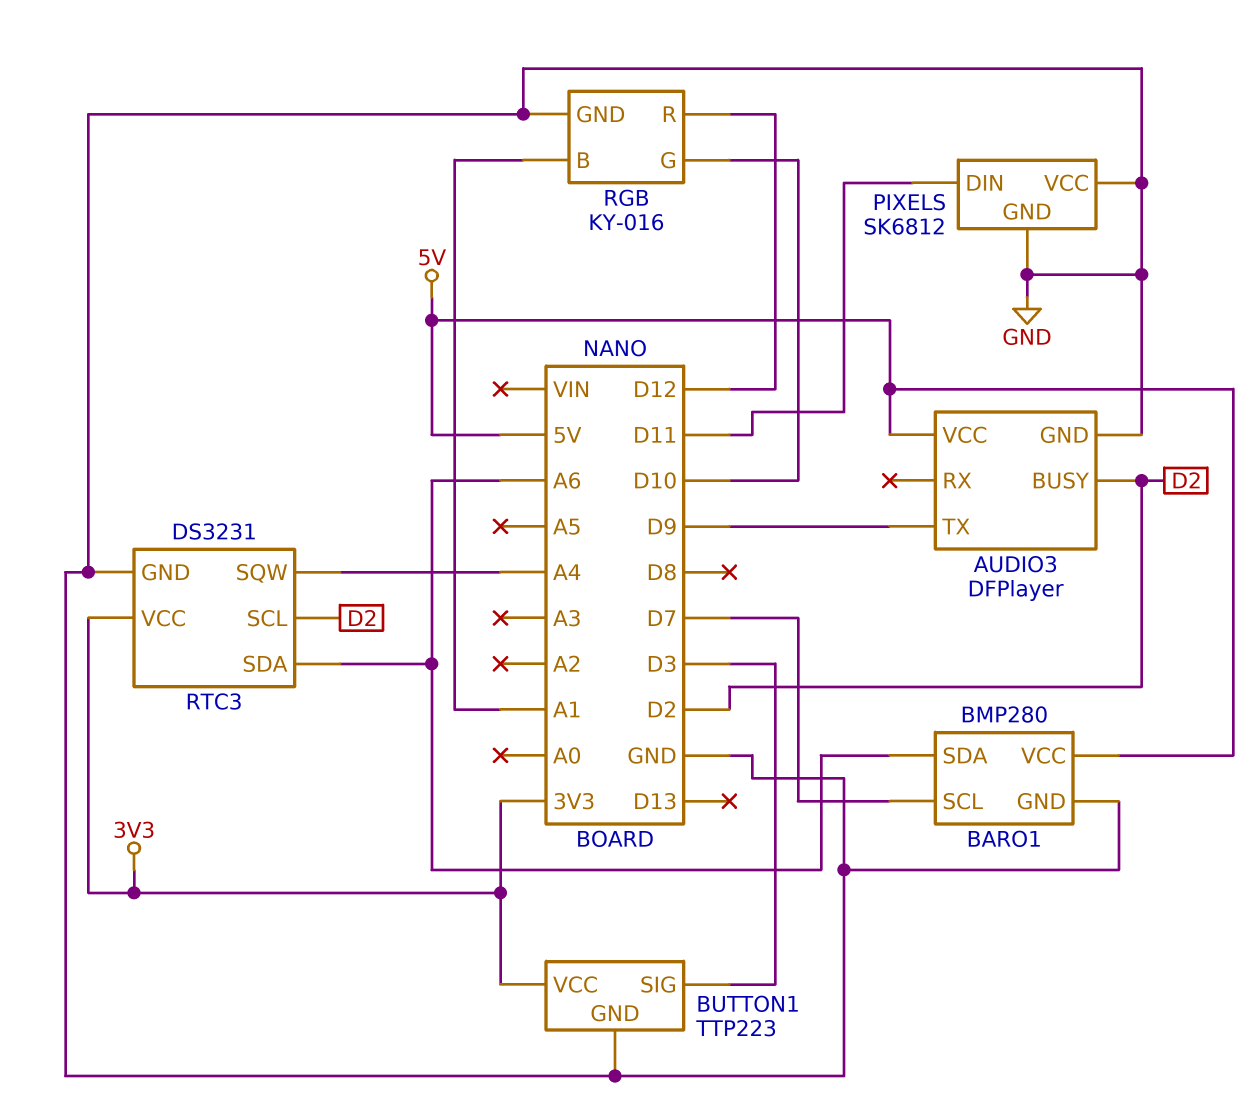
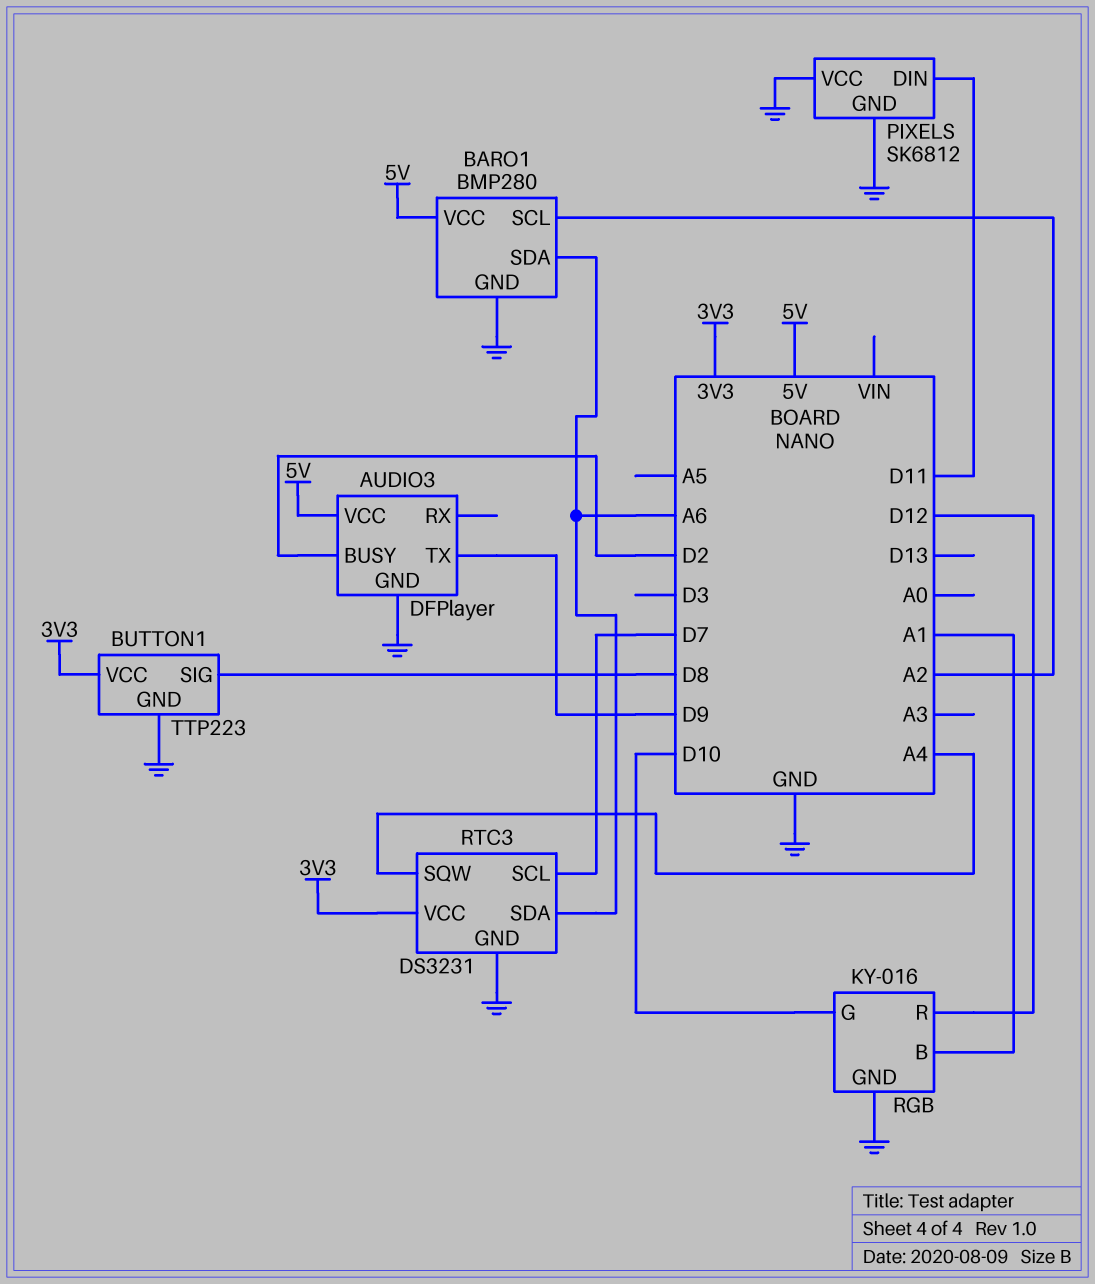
BARO1 pin SCL: D7 -> A2
BUTTON1 pin SIG: D3 -> D8
RTC3 pin SCL: D2 -> D7

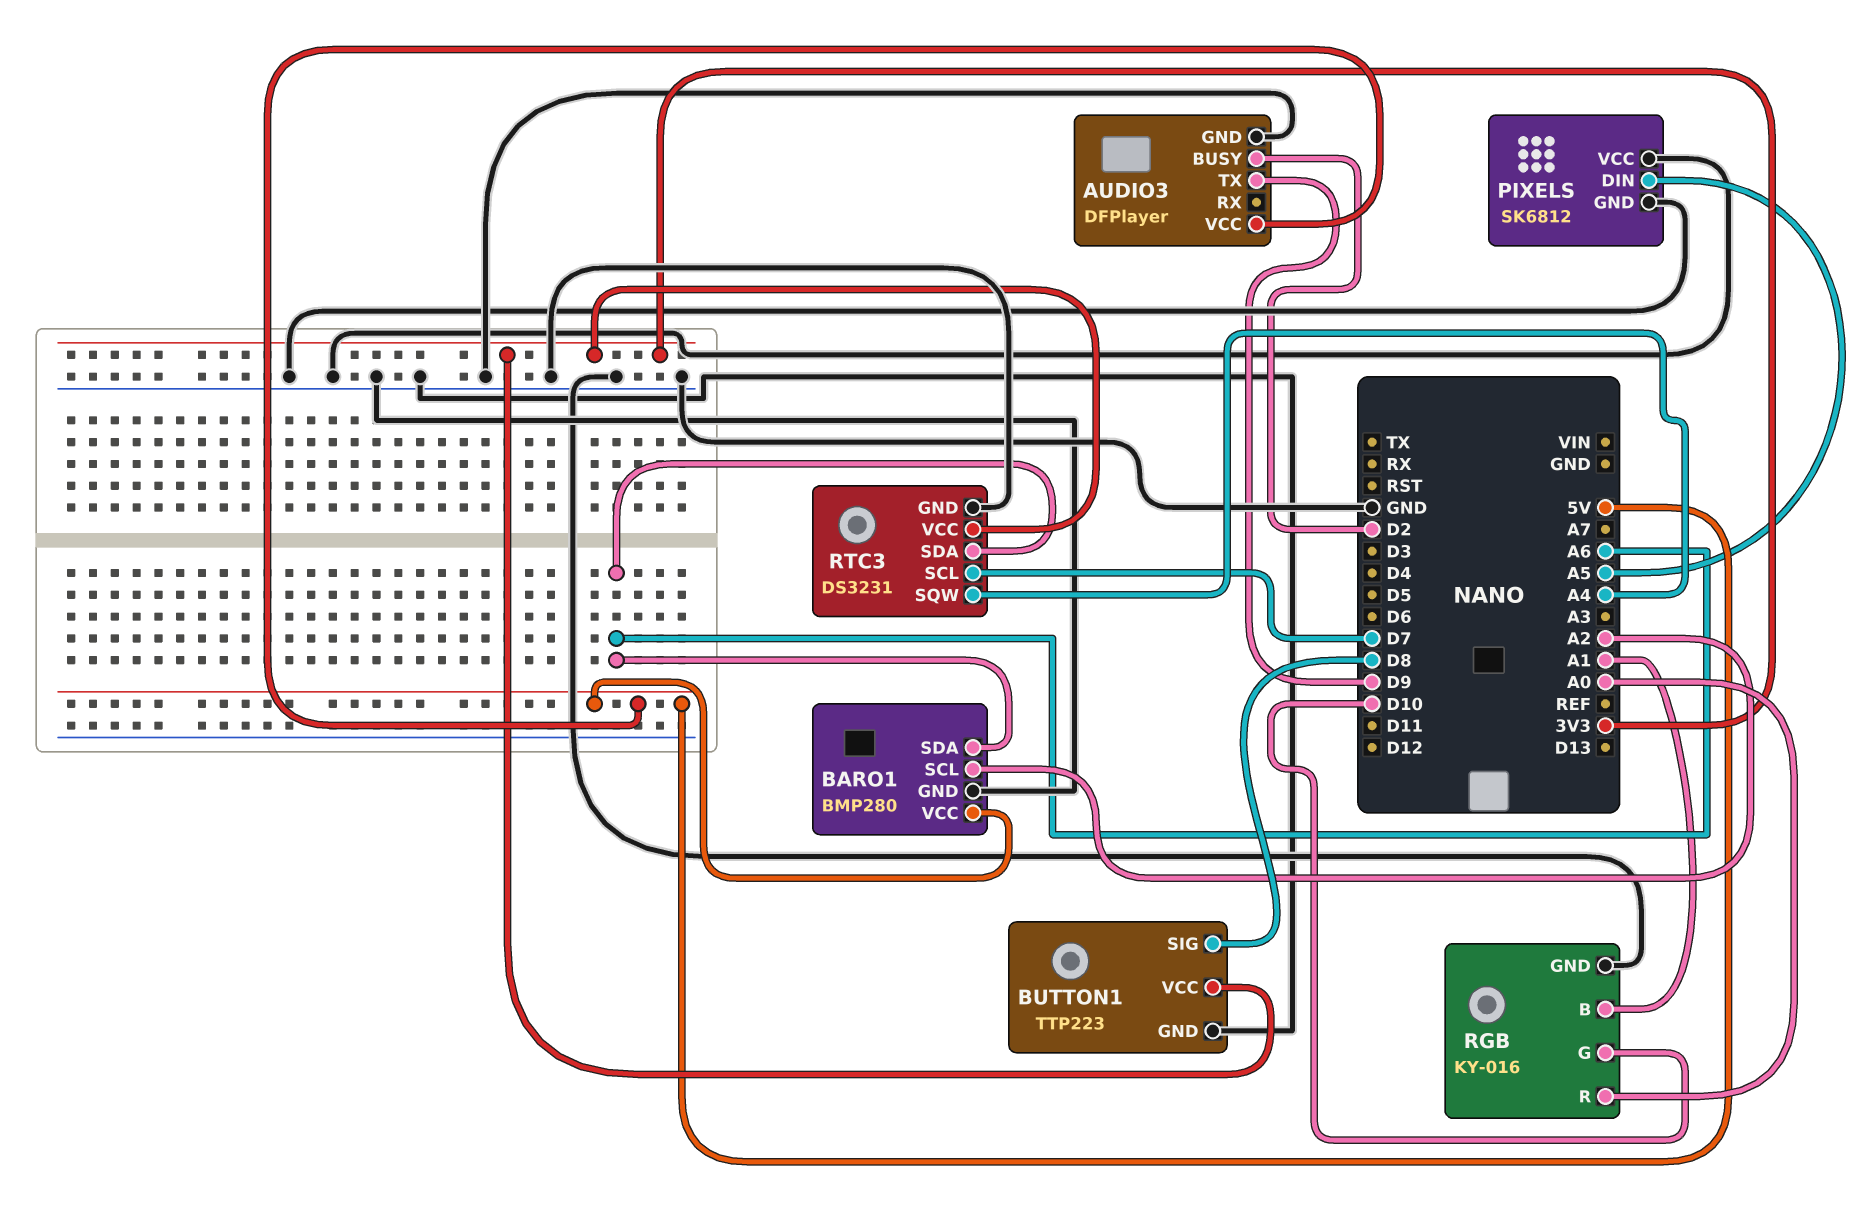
PIXELS pin DIN: D11 -> A5
RGB pin R: D12 -> A0

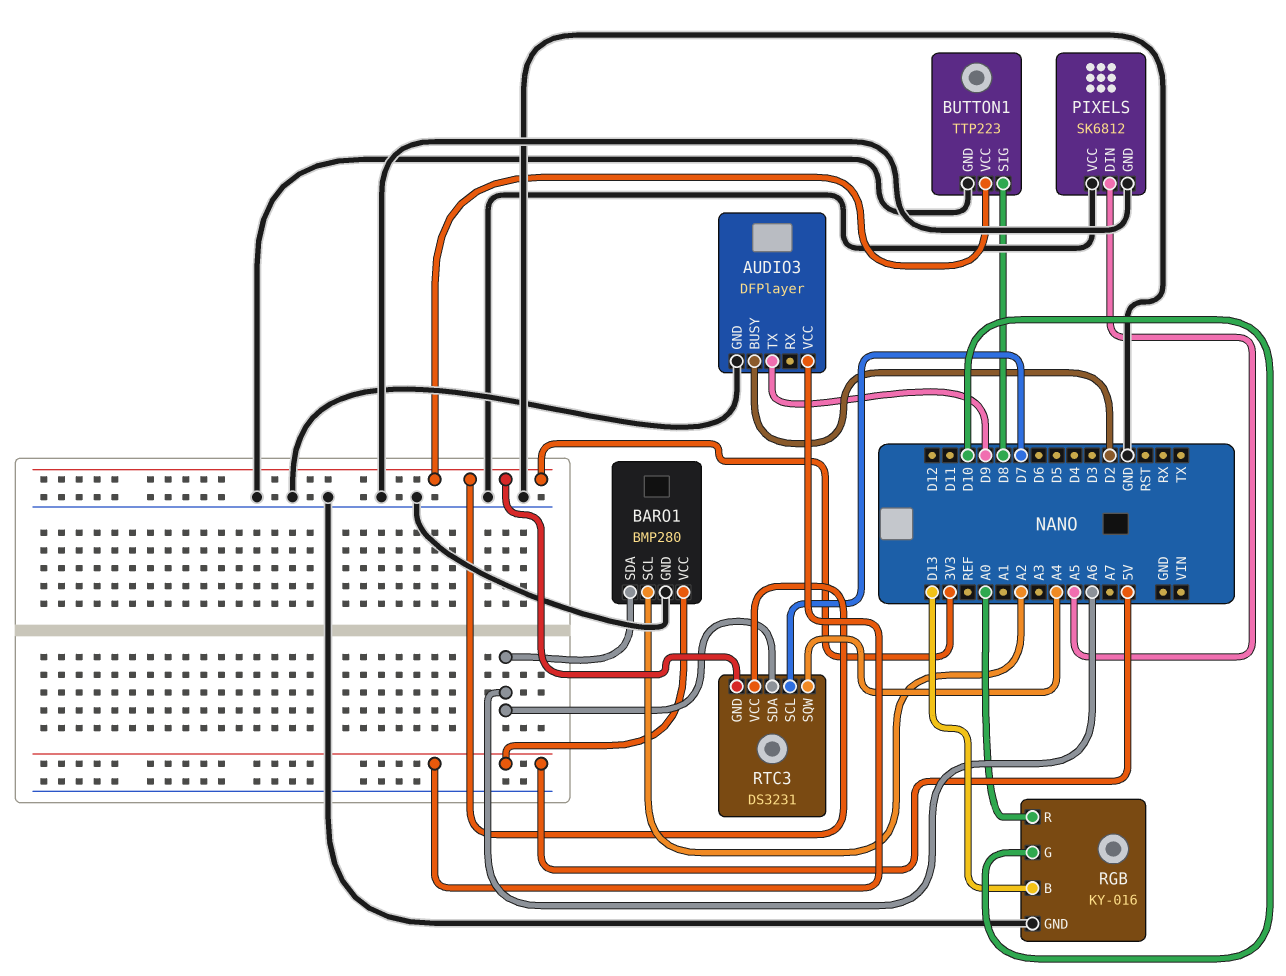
RGB pin B: A1 -> D13
RTC3 pin GND: GND -> 3V3

